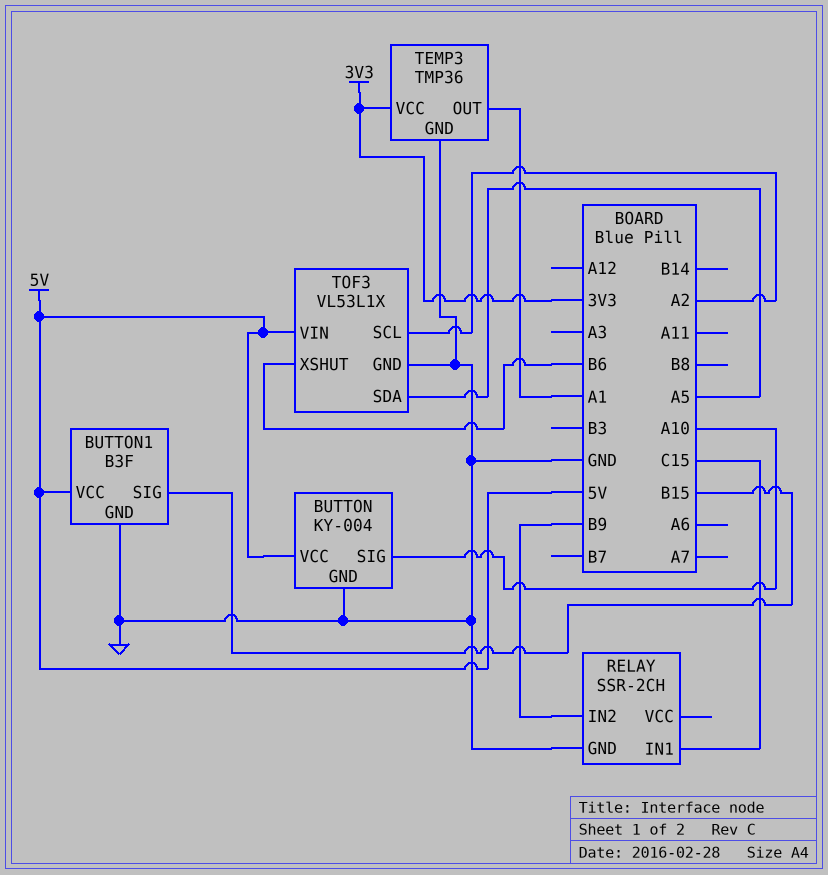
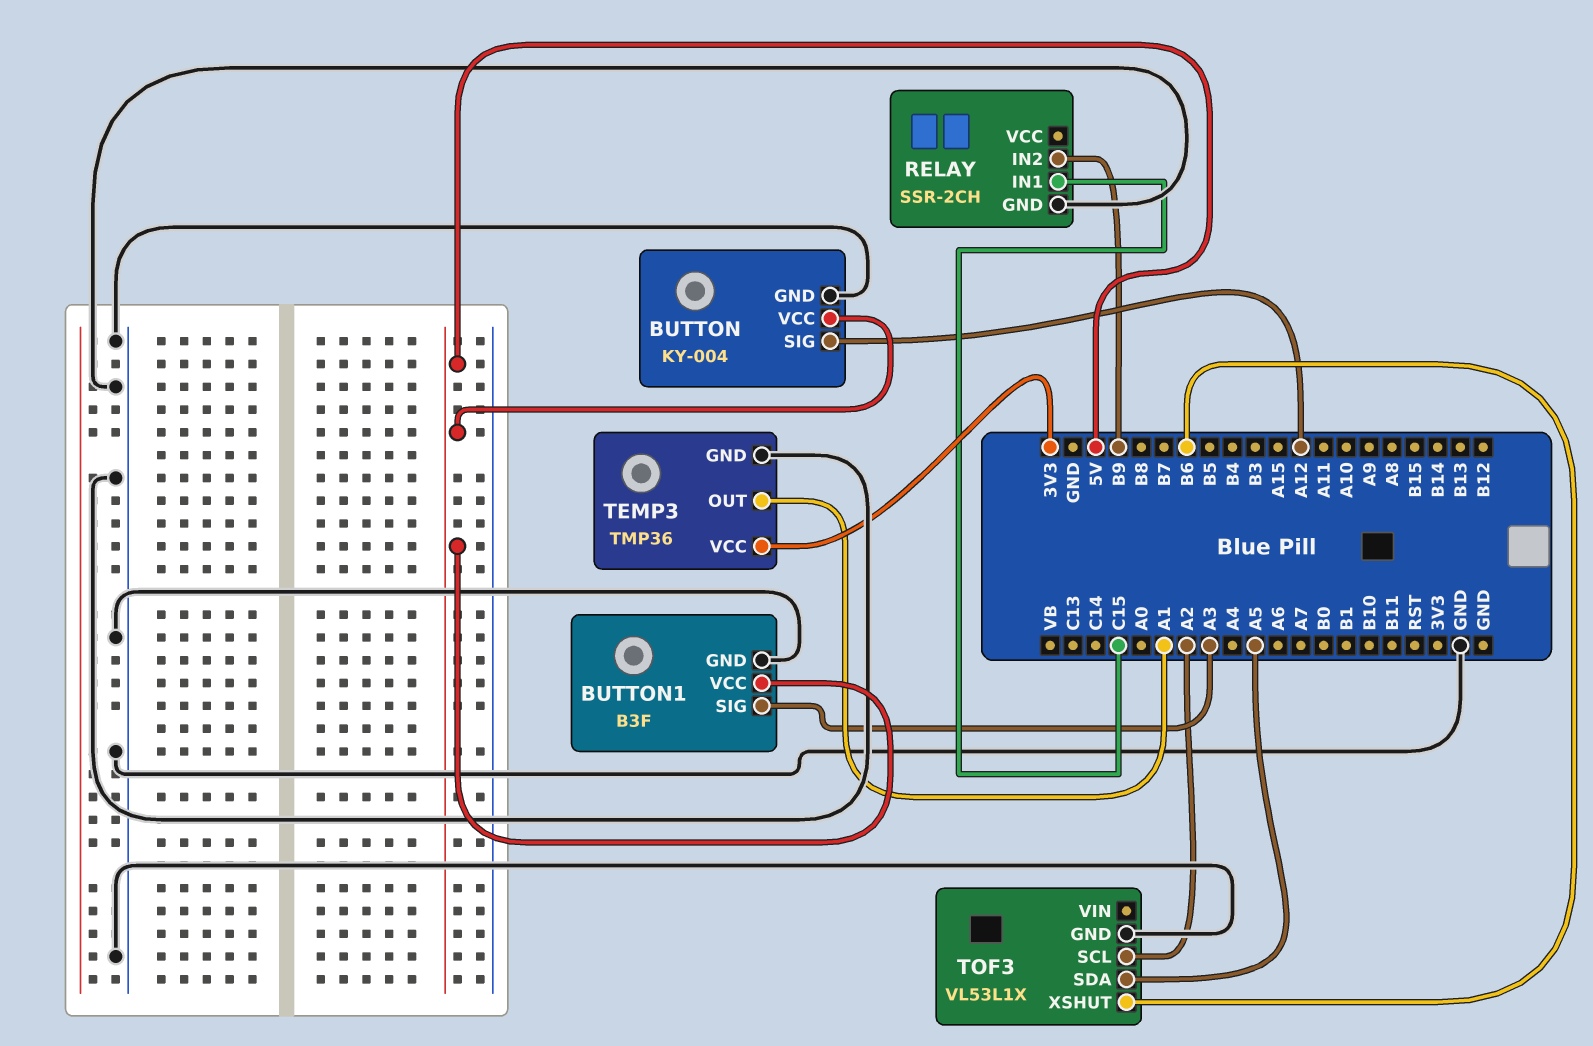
BUTTON pin SIG: A10 -> A12
BUTTON1 pin SIG: B15 -> A3
TOF3 pin VIN: 5V -> none

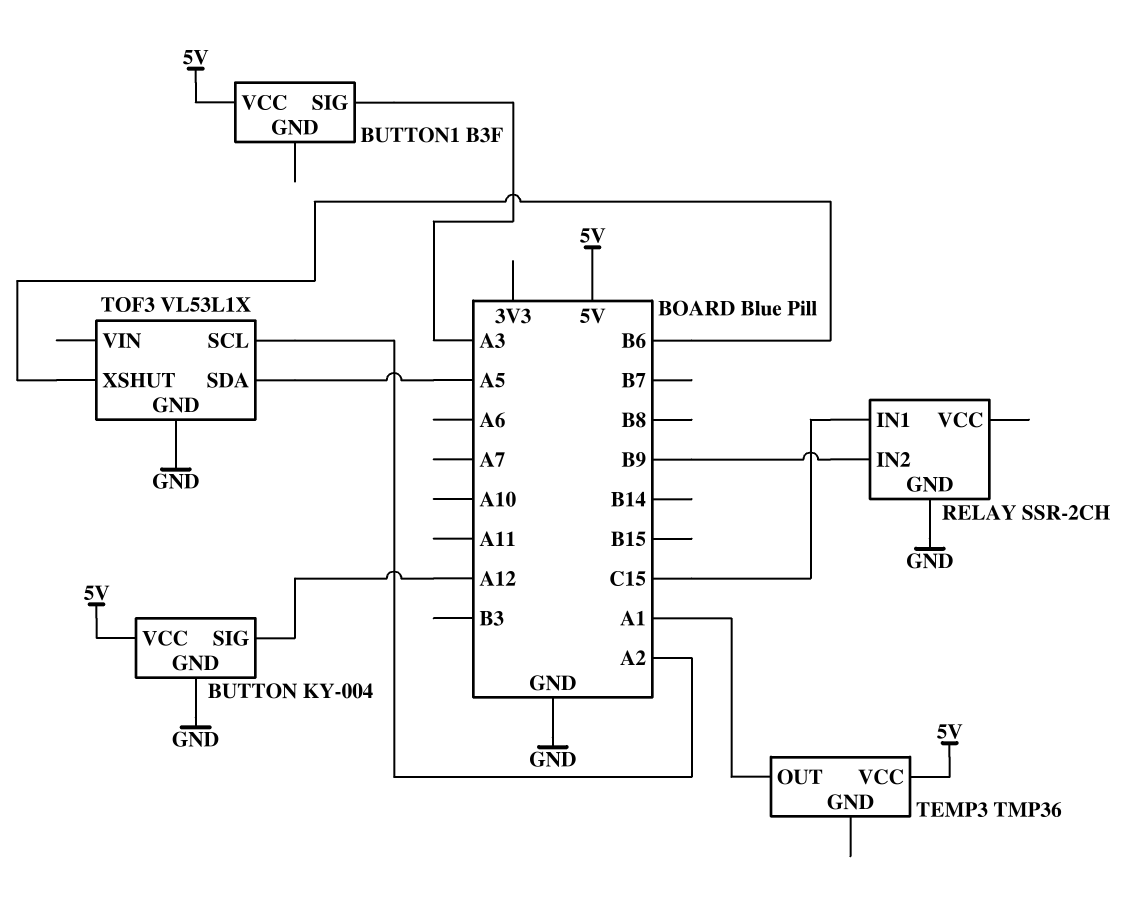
BUTTON1 pin GND: GND -> none
TEMP3 pin GND: GND -> none
TEMP3 pin VCC: 3V3 -> 5V

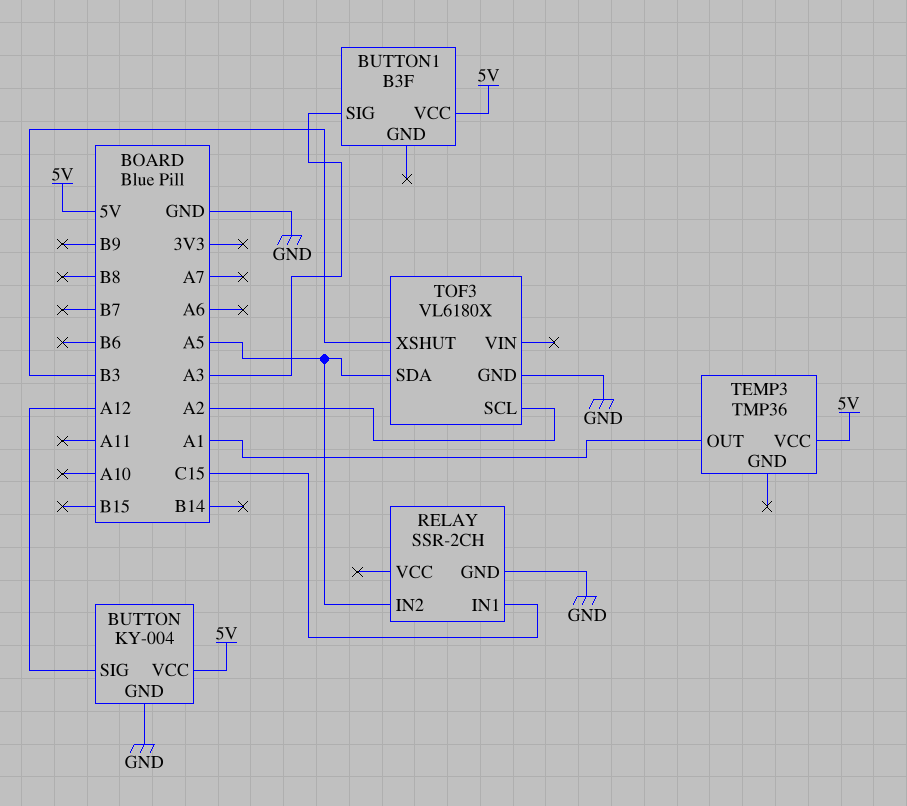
RELAY pin IN2: B9 -> A5
TOF3: VL53L1X -> VL6180X
TOF3 pin XSHUT: B6 -> B3

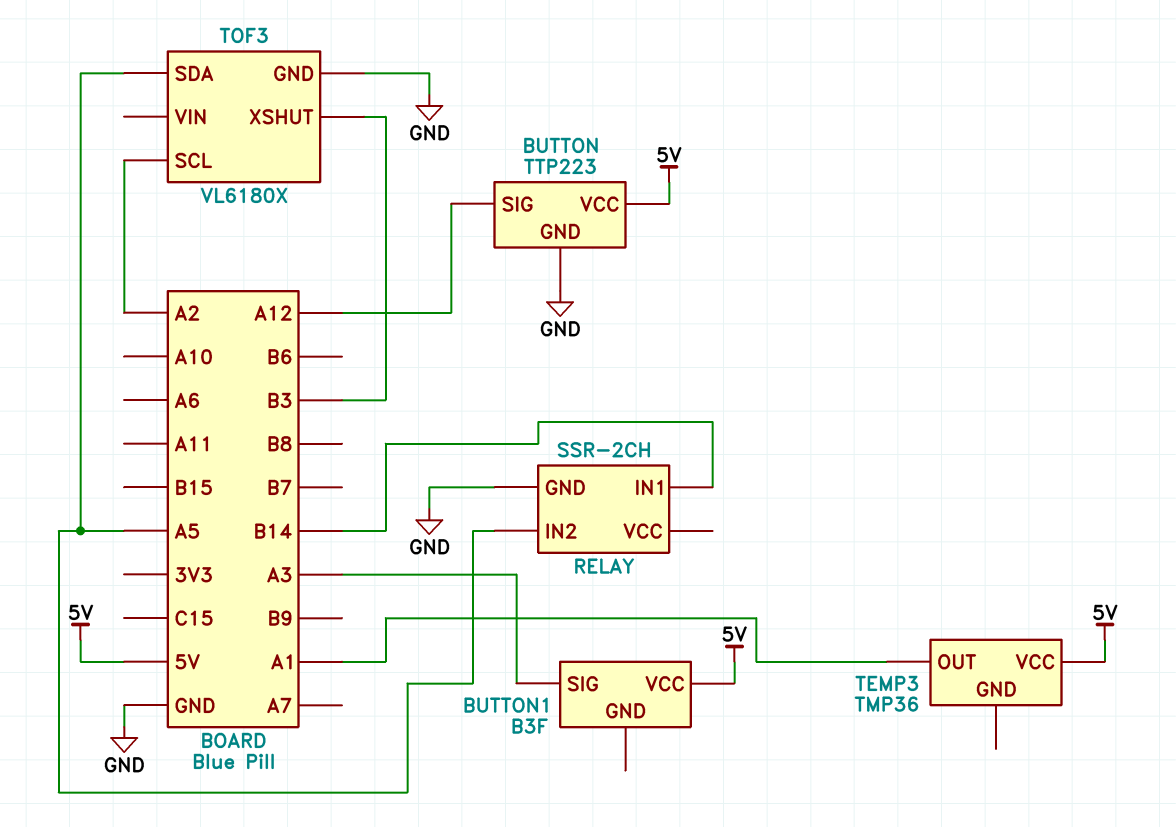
BUTTON: KY-004 -> TTP223
RELAY pin IN1: C15 -> B14

